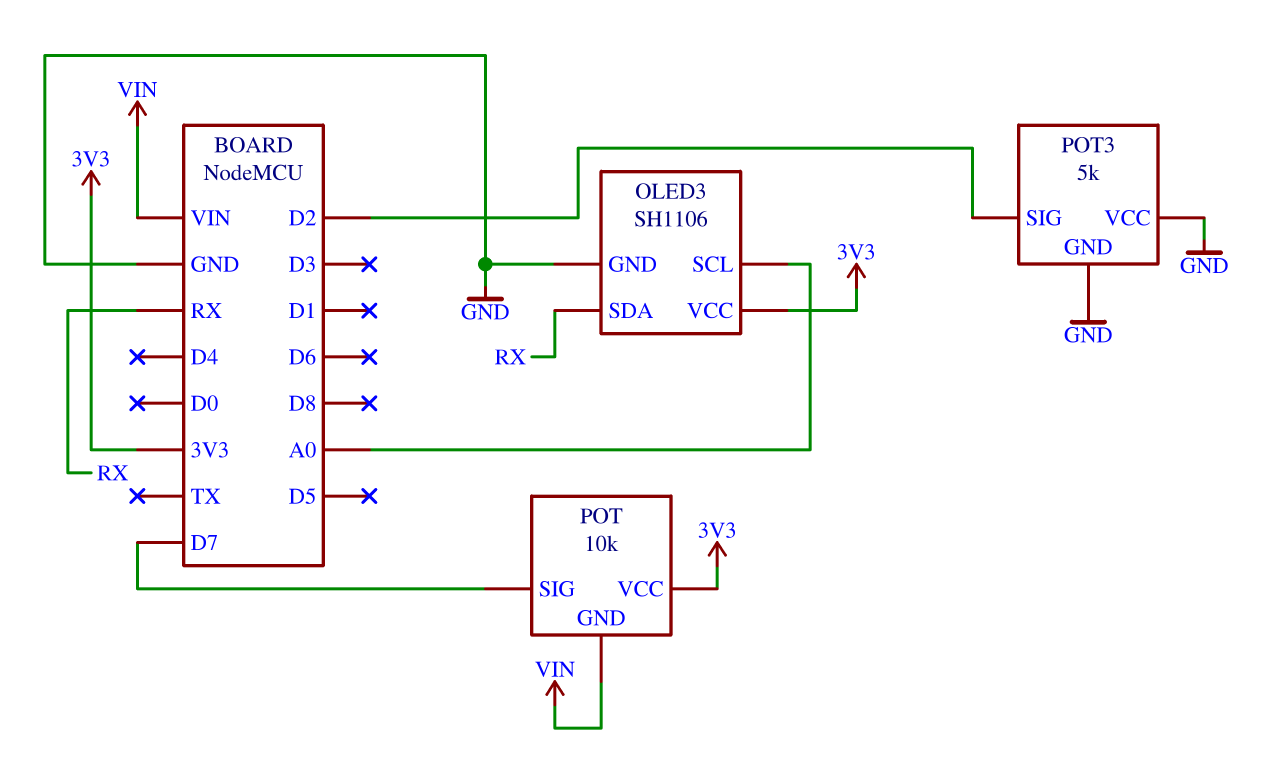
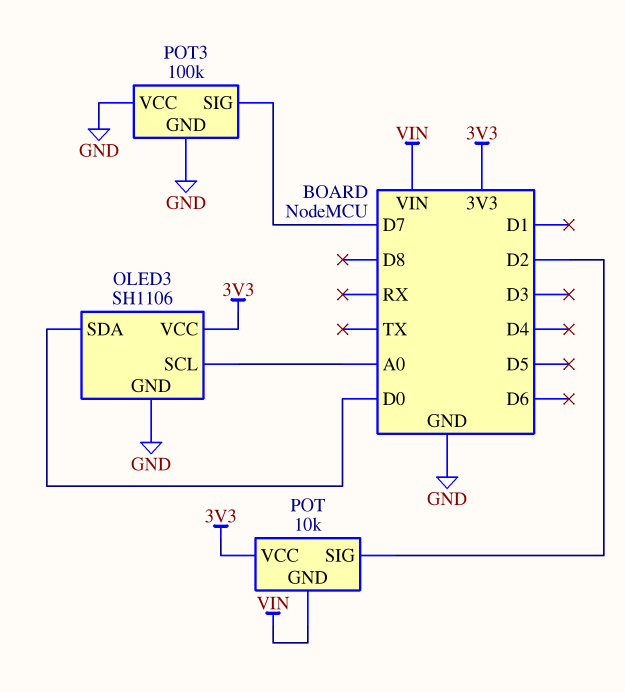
OLED3 pin SDA: RX -> D0
POT pin SIG: D7 -> D2
POT3: 5k -> 100k
POT3 pin SIG: D2 -> D7

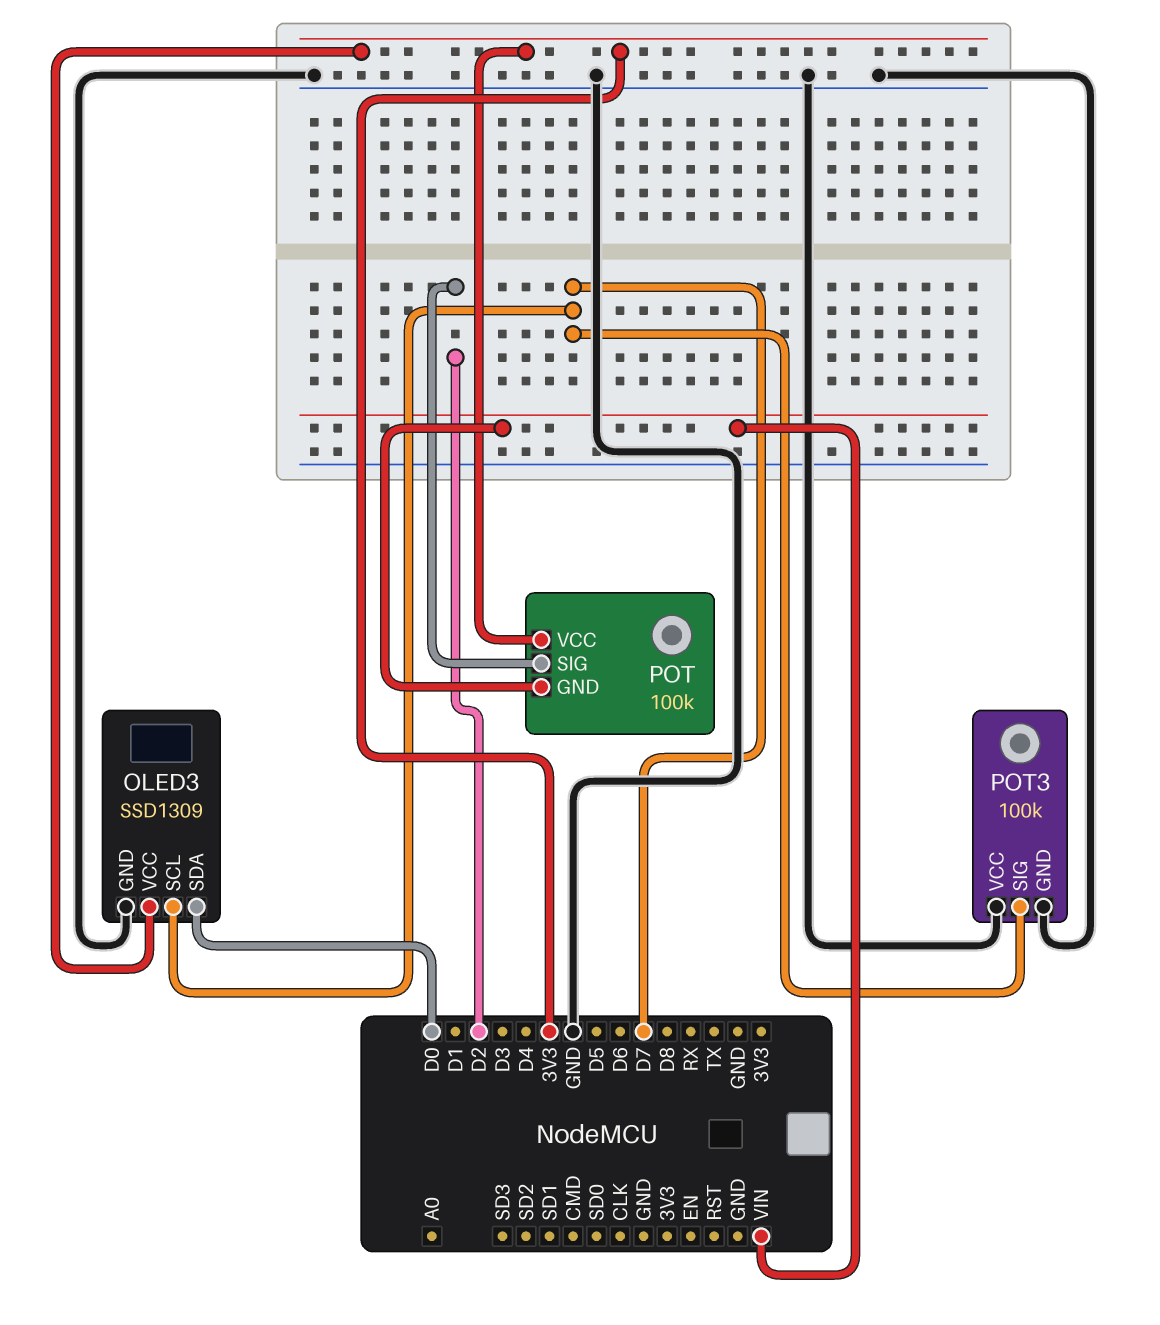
OLED3: SH1106 -> SSD1309
OLED3 pin SCL: A0 -> D7
POT: 10k -> 100k

